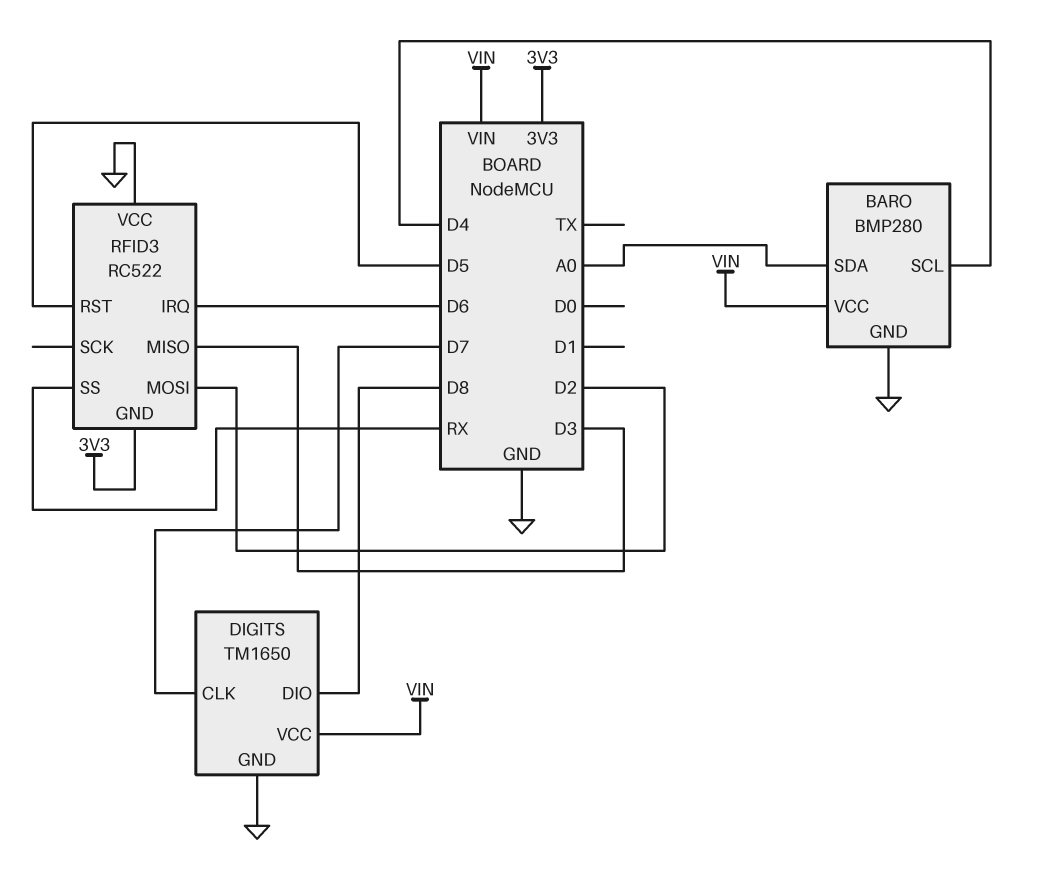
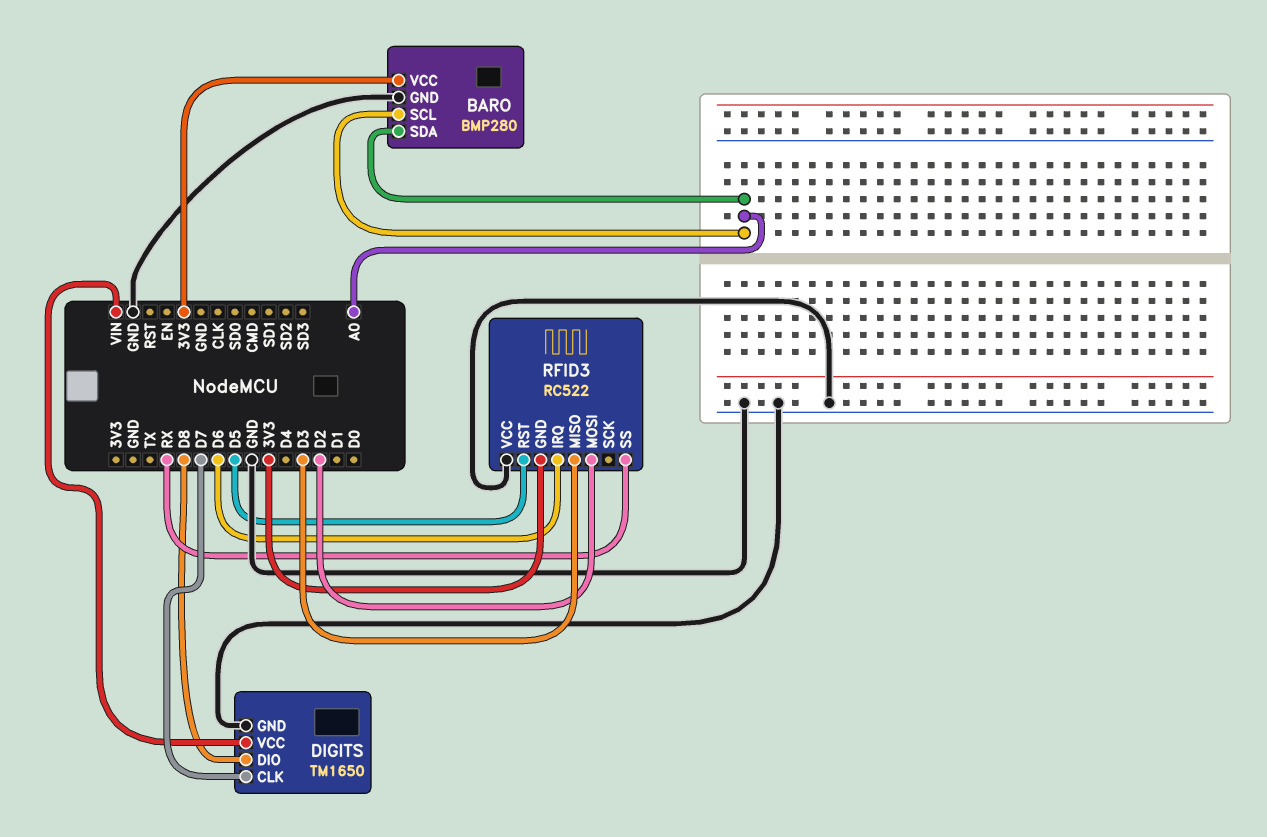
BARO pin SCL: D4 -> A0
BARO pin VCC: VIN -> 3V3

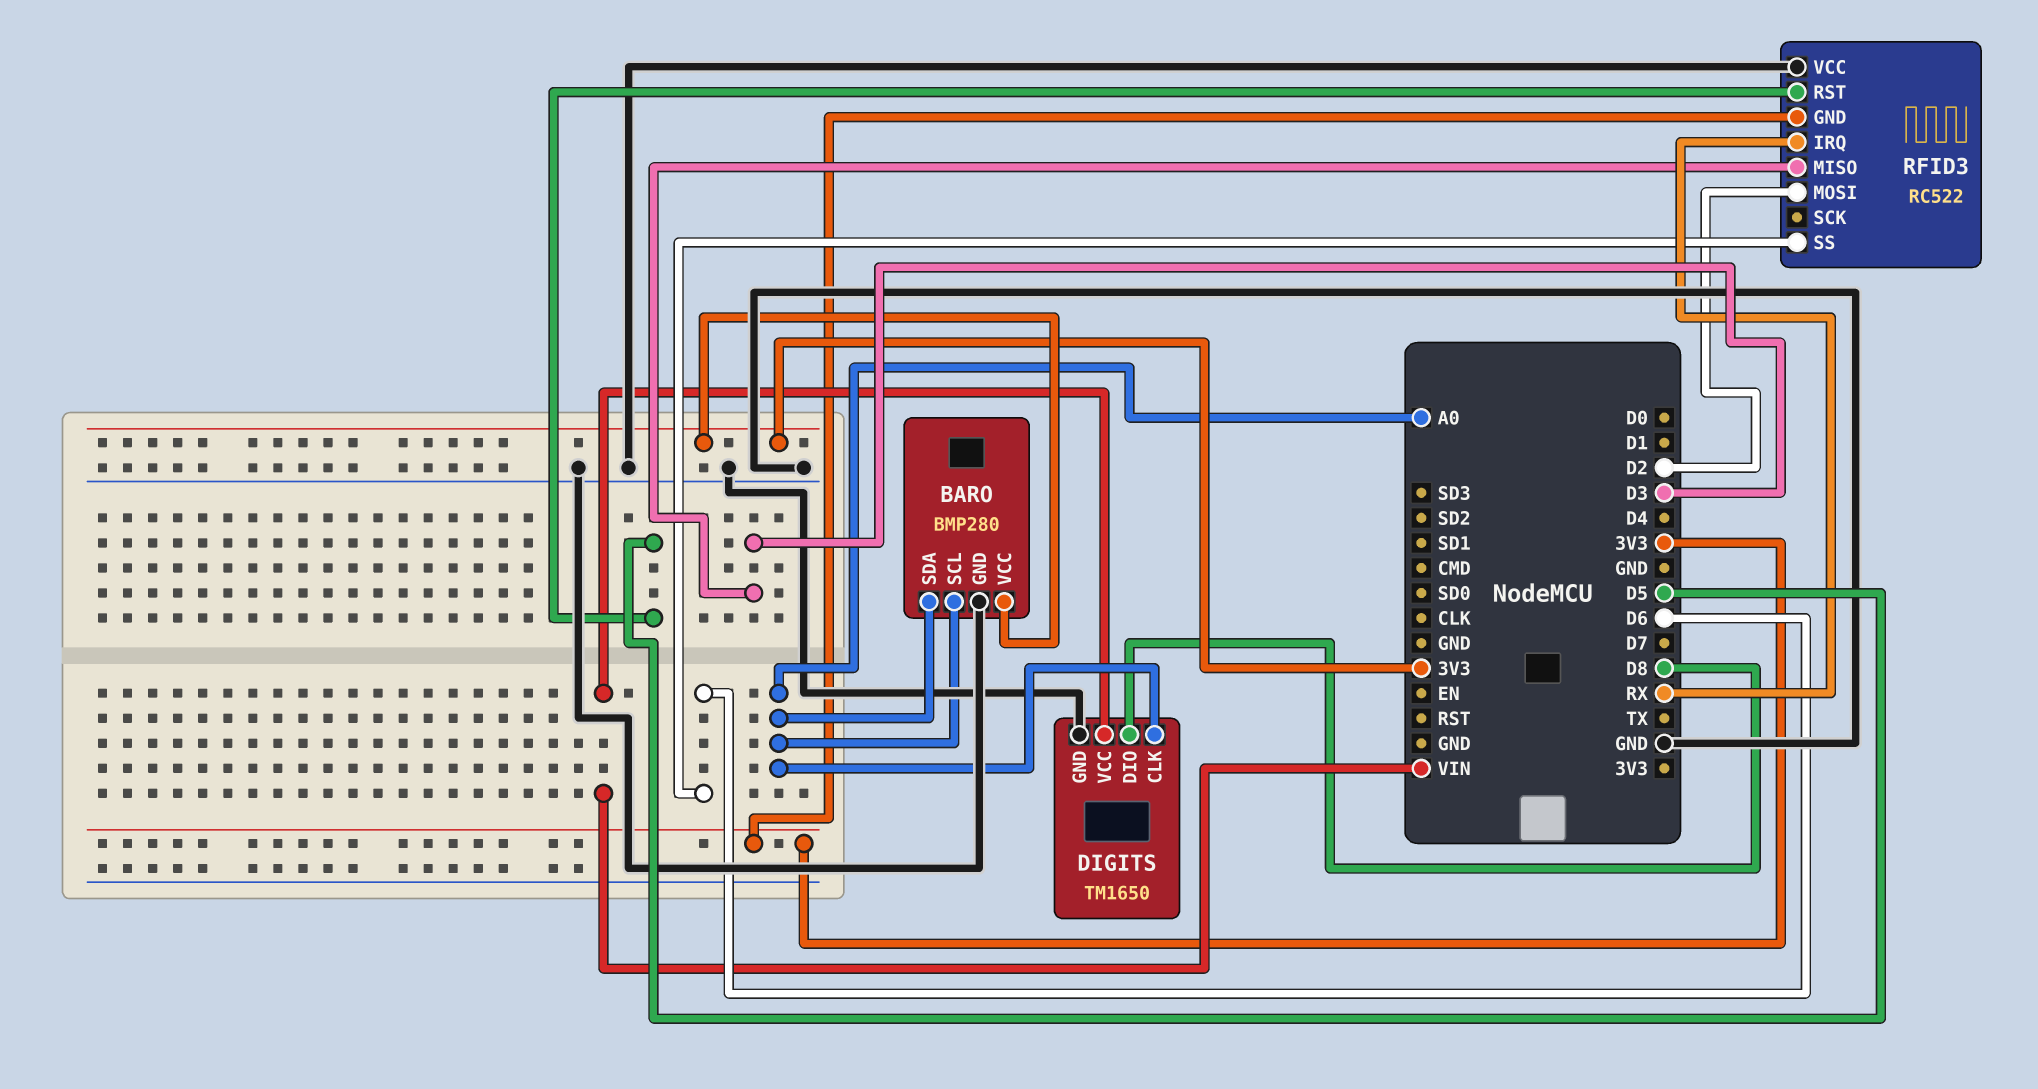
DIGITS pin CLK: D7 -> A0
RFID3 pin IRQ: D6 -> RX
RFID3 pin SS: RX -> D6

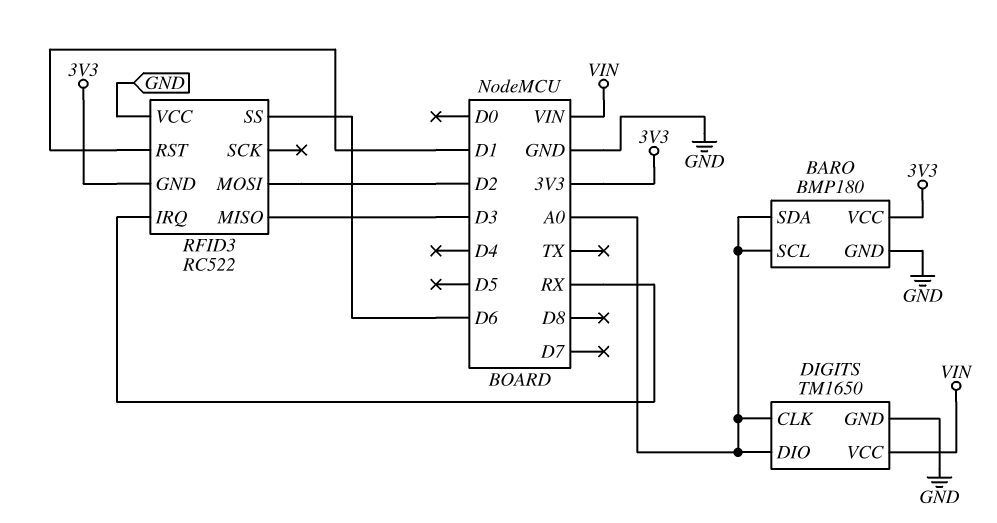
BARO: BMP280 -> BMP180
DIGITS pin DIO: D8 -> A0
RFID3 pin RST: D5 -> D1

